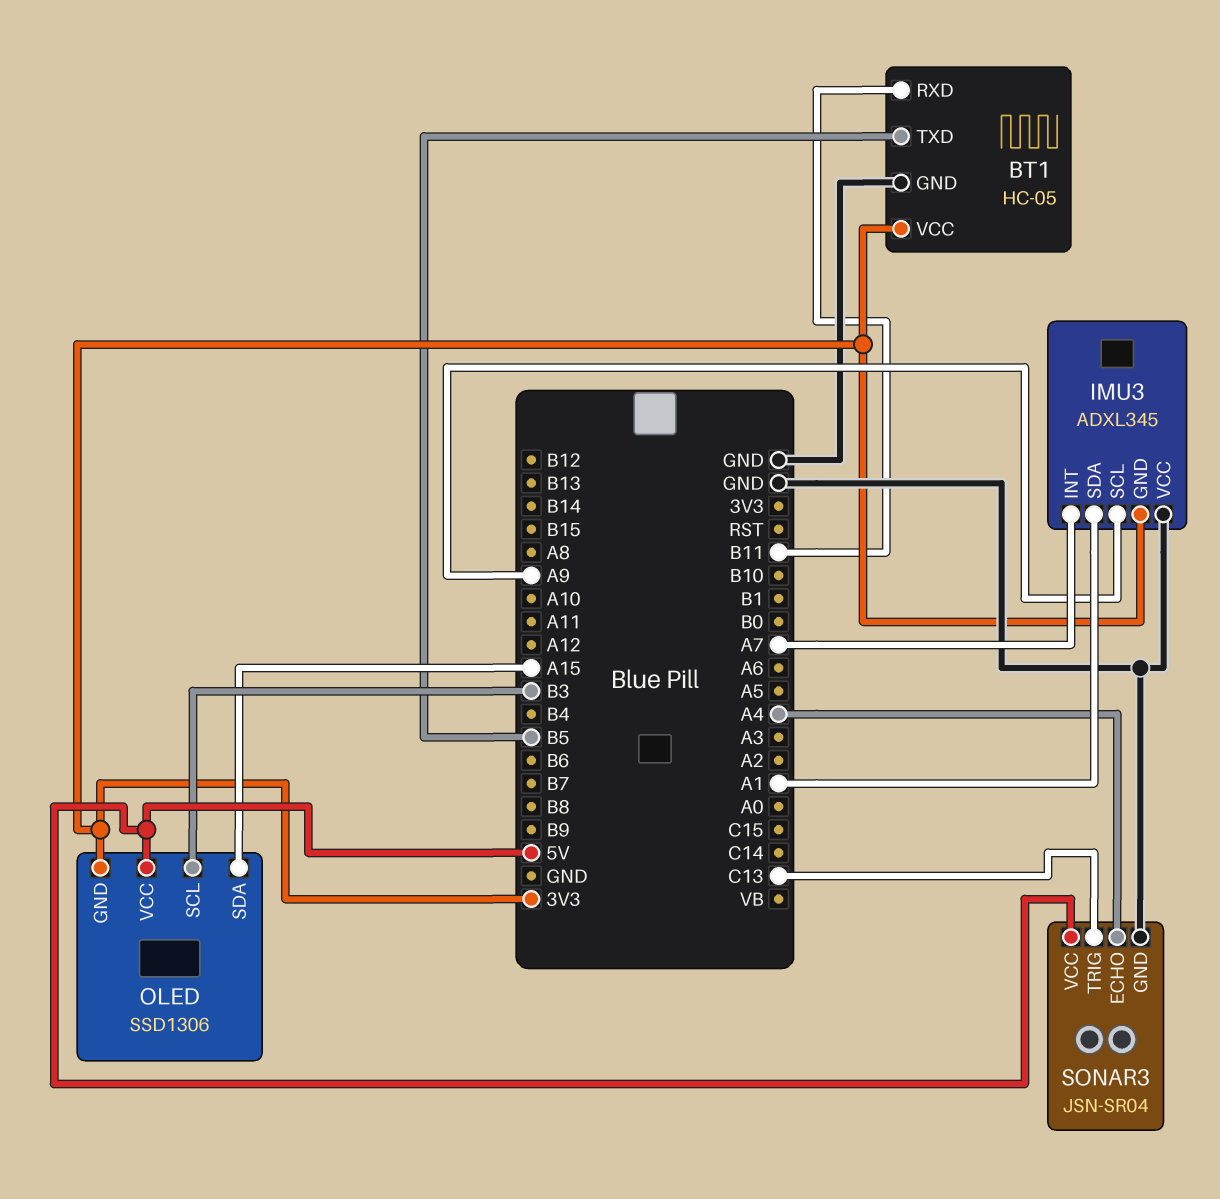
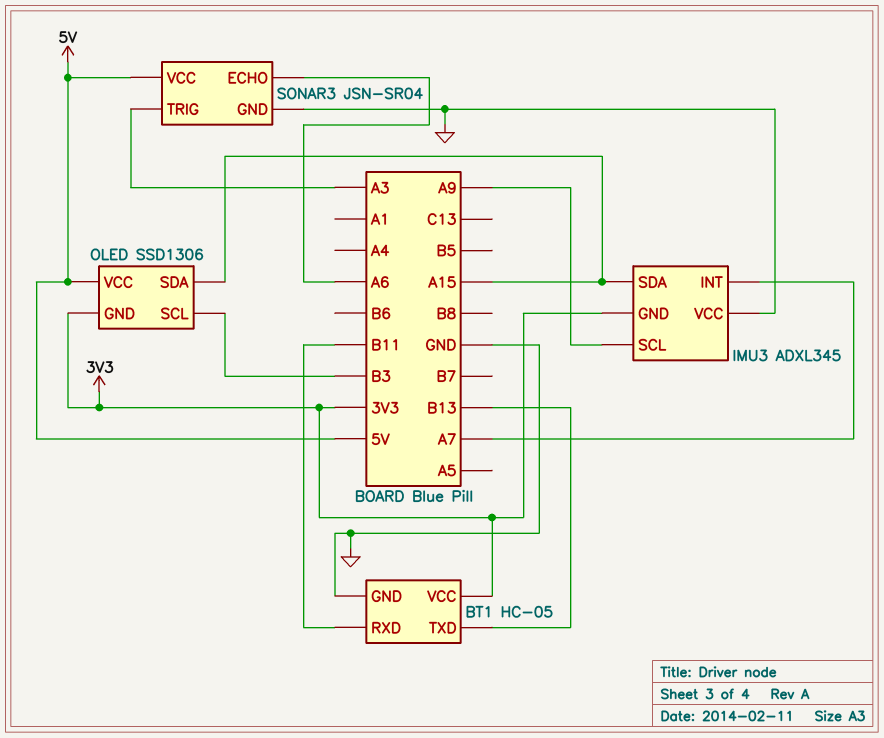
BT1 pin TXD: B5 -> B13
IMU3 pin SDA: A1 -> A15
SONAR3 pin ECHO: A4 -> A6
SONAR3 pin TRIG: C13 -> A3

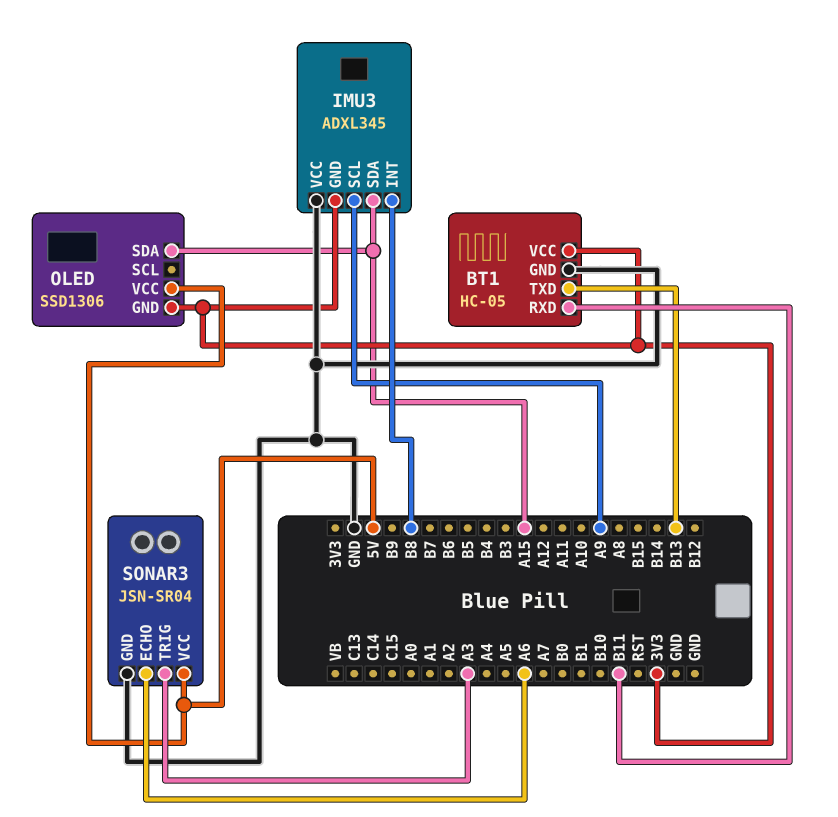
IMU3 pin INT: A7 -> B8
OLED pin SCL: B3 -> none

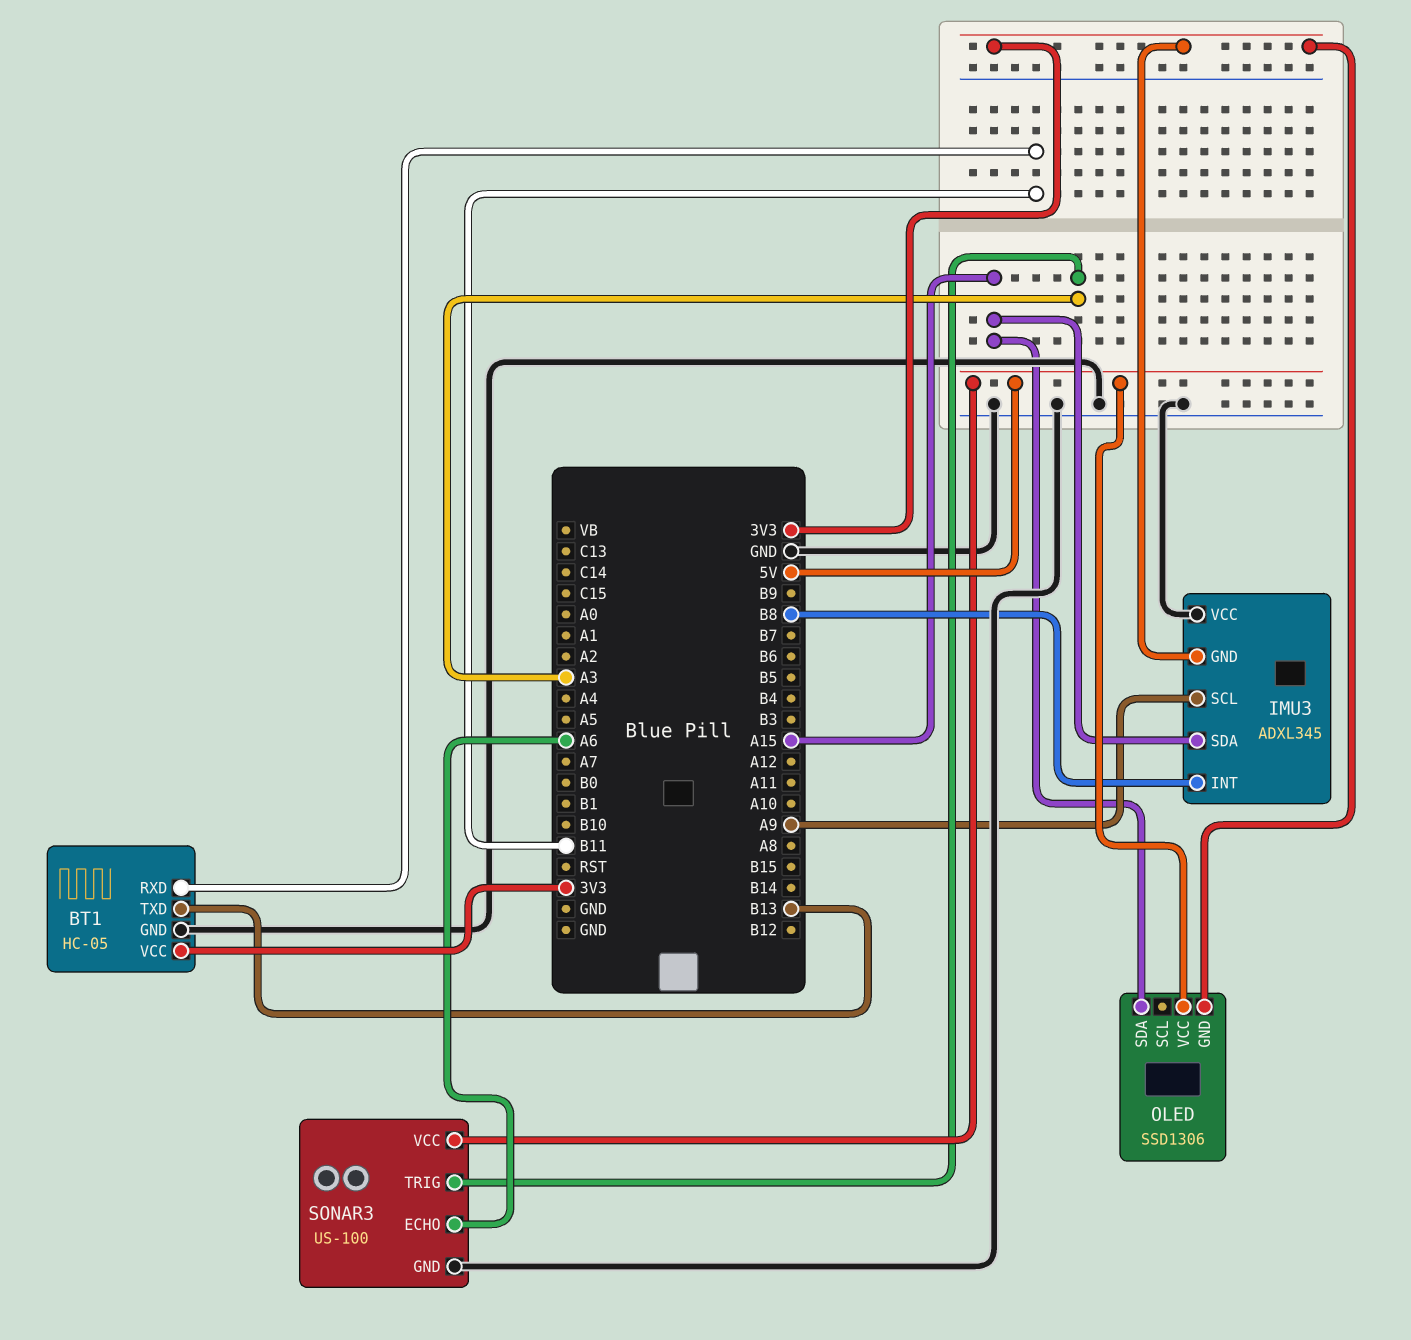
SONAR3: JSN-SR04 -> US-100

